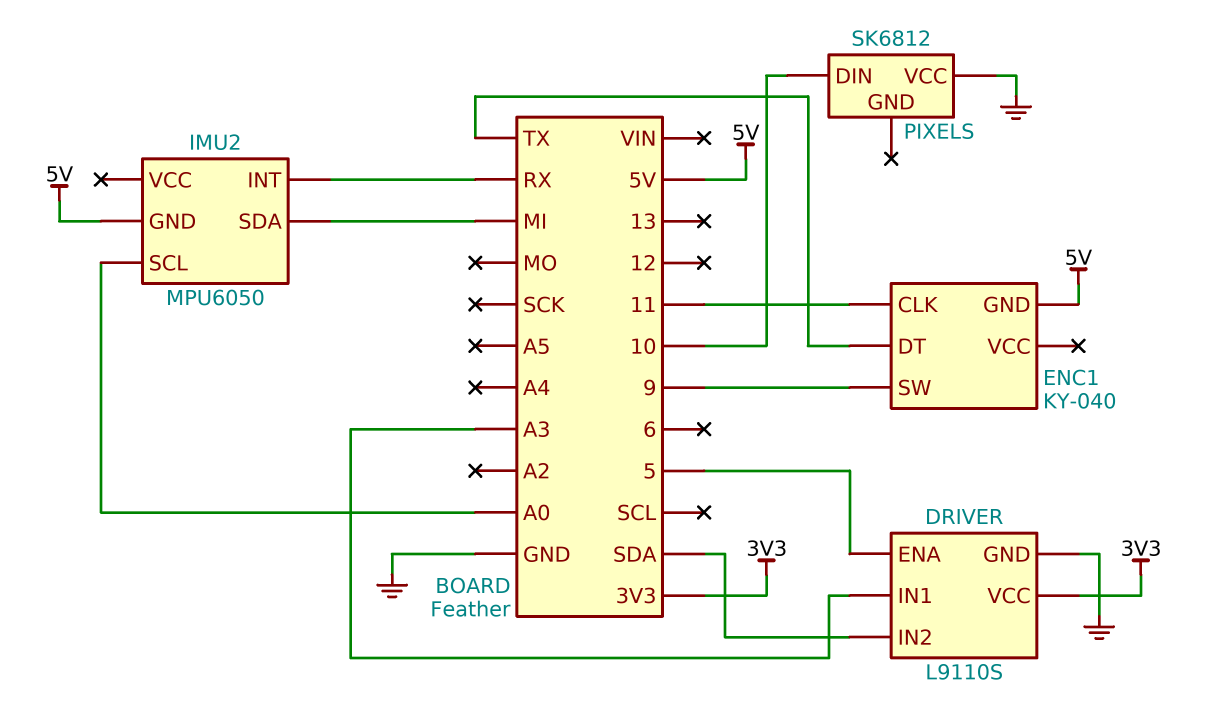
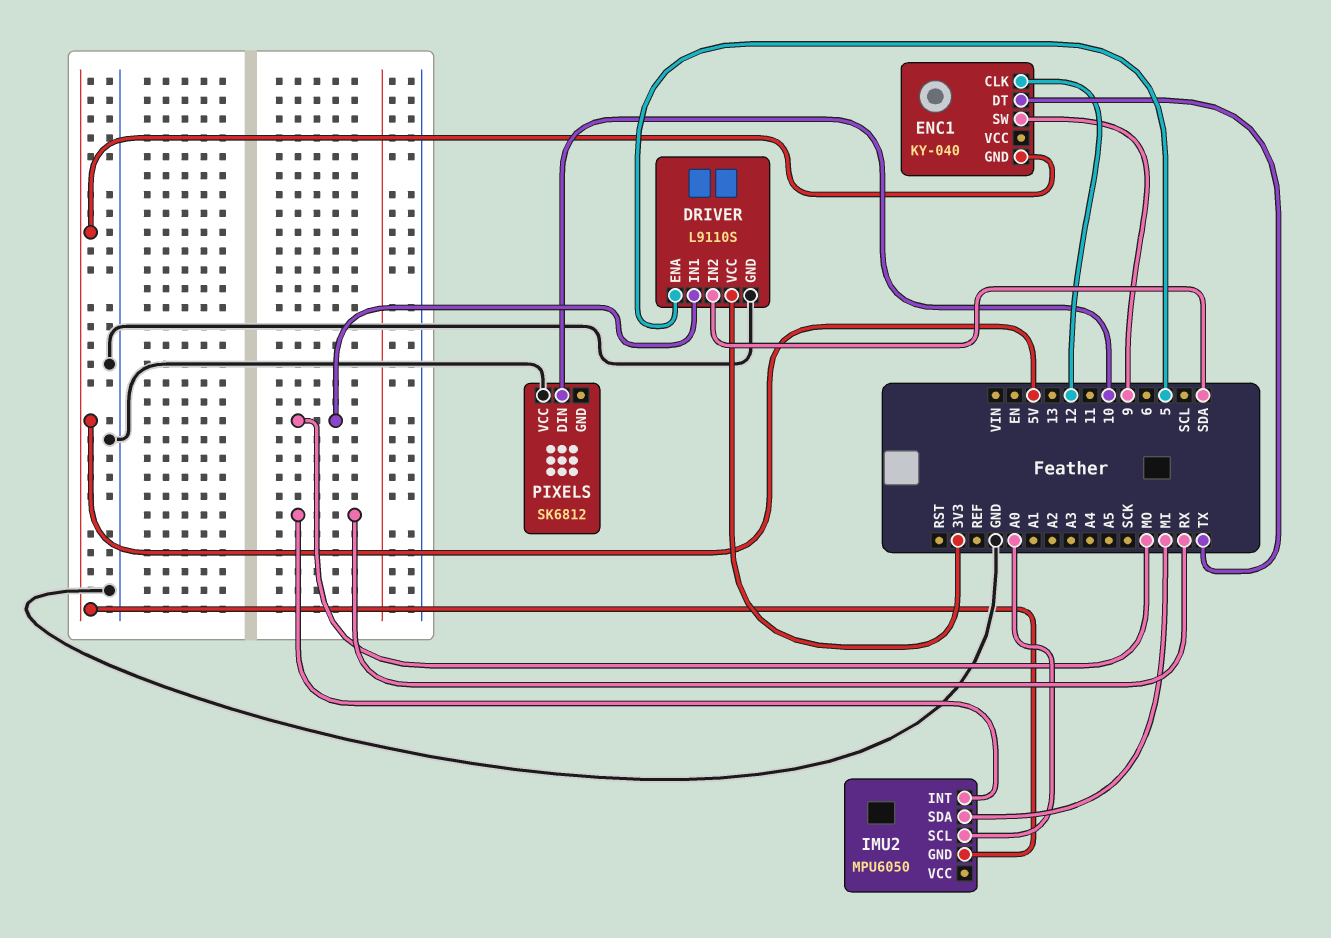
DRIVER pin IN1: A3 -> MO
ENC1 pin CLK: 11 -> 12

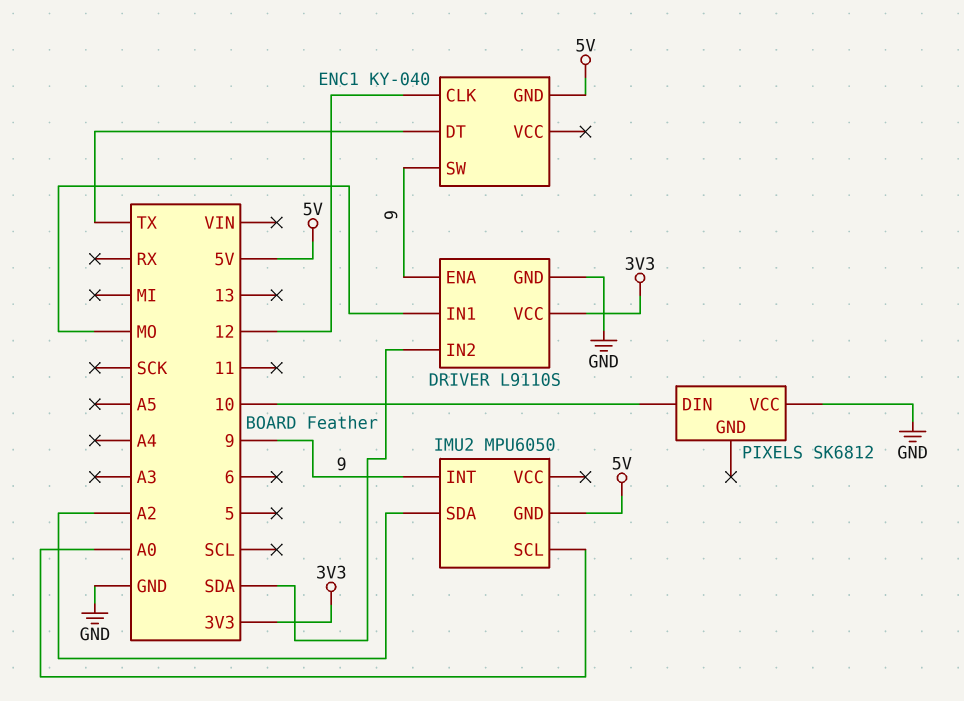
DRIVER pin ENA: 5 -> 9
IMU2 pin INT: RX -> 9
IMU2 pin SDA: MI -> A2

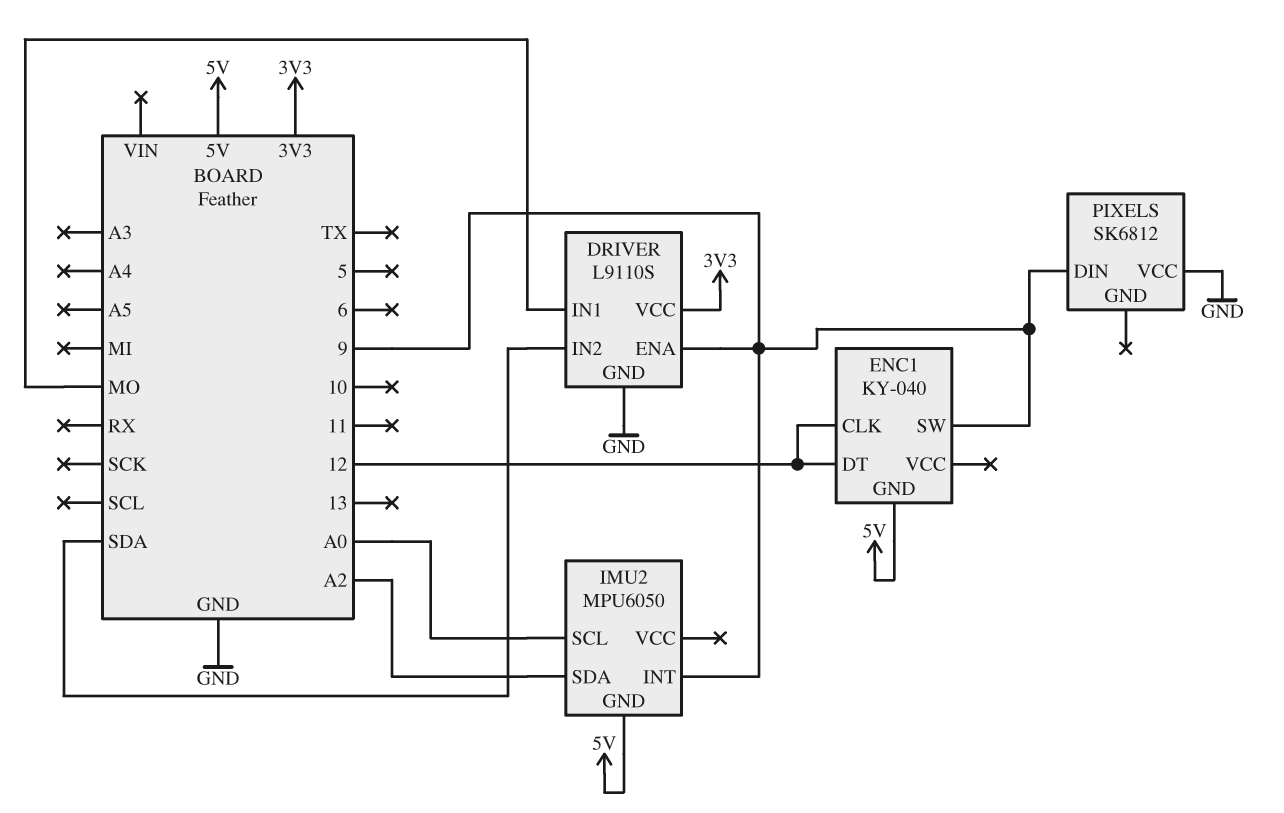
ENC1 pin DT: TX -> 12
PIXELS pin DIN: 10 -> 9

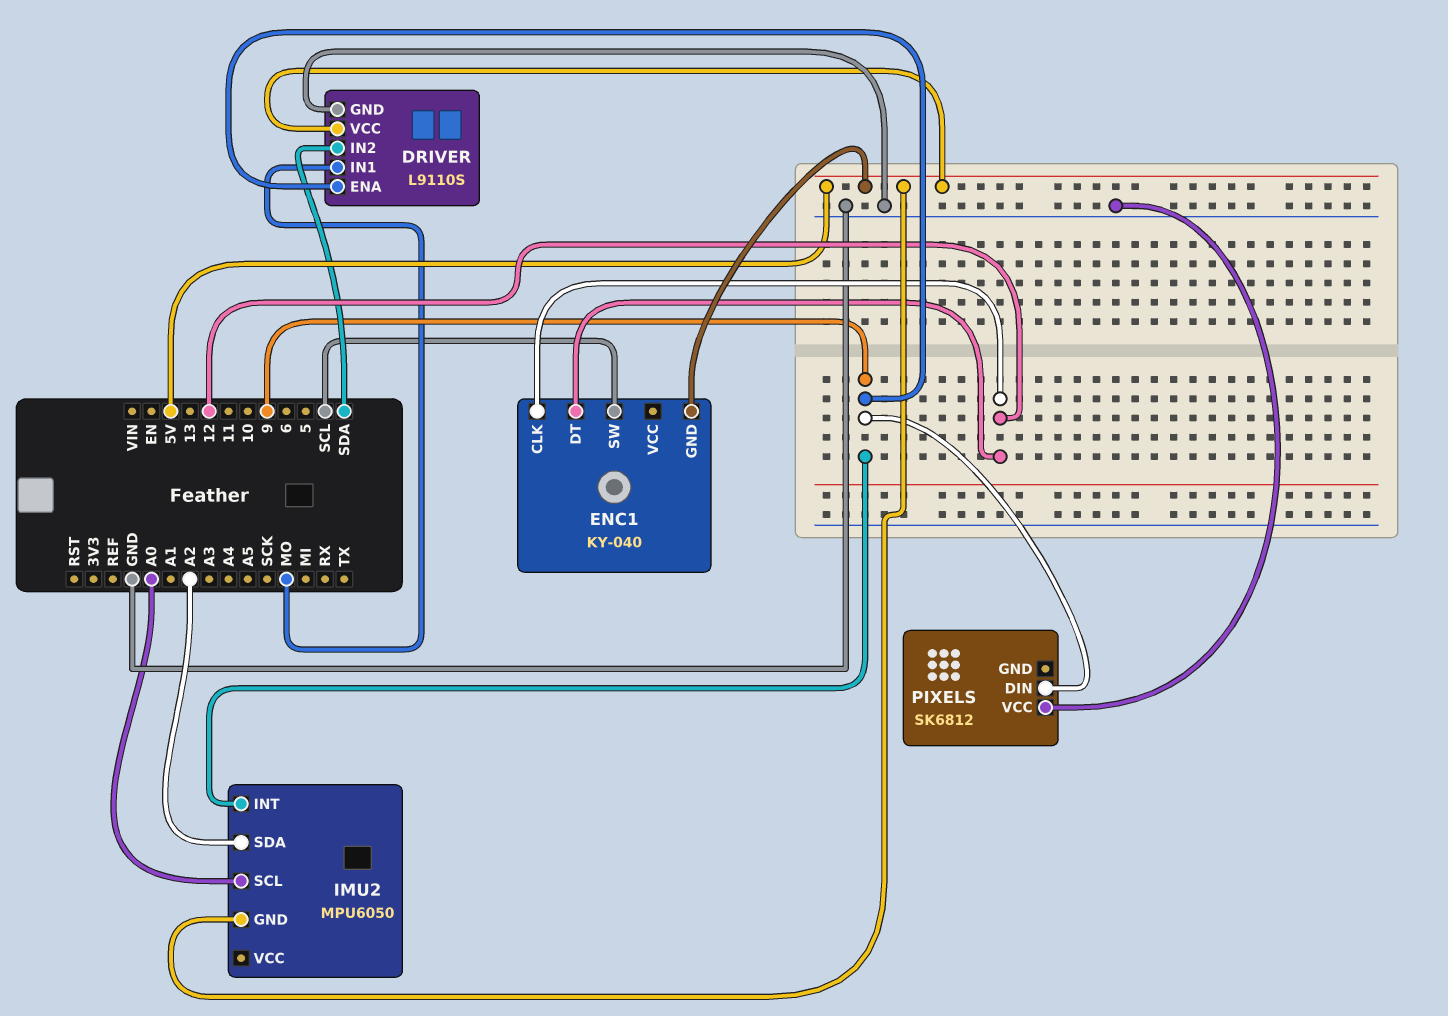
DRIVER pin VCC: 3V3 -> 5V
ENC1 pin SW: 9 -> SCL

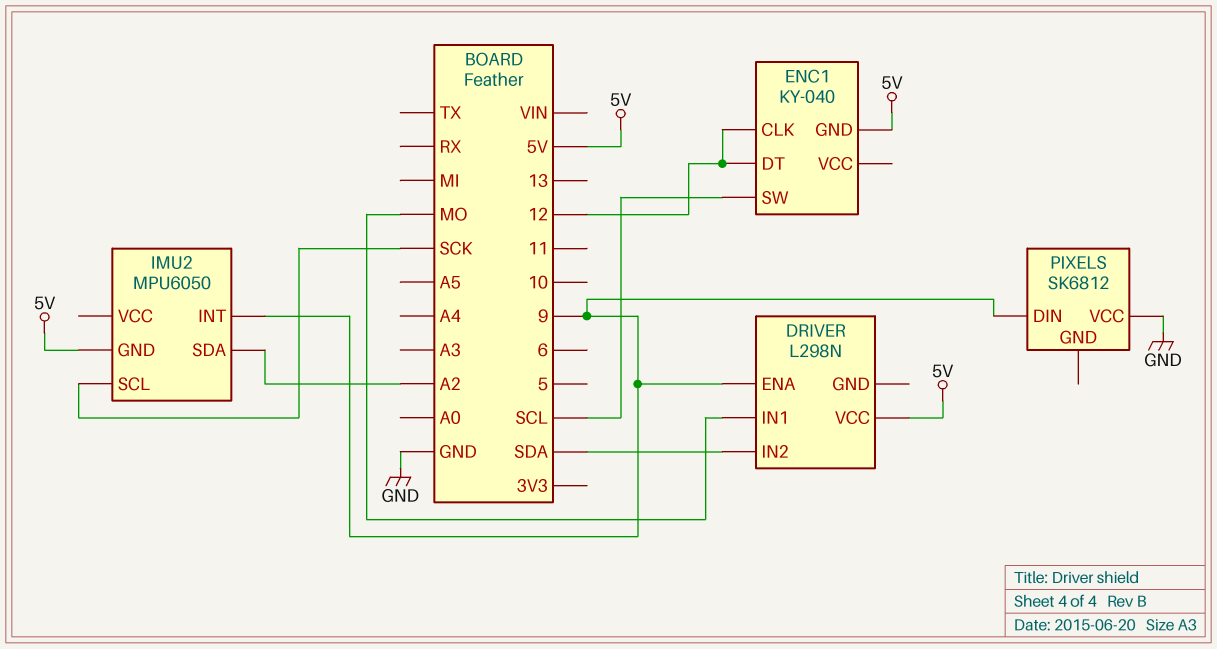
DRIVER: L9110S -> L298N
DRIVER pin GND: GND -> none
IMU2 pin SCL: A0 -> SCK

